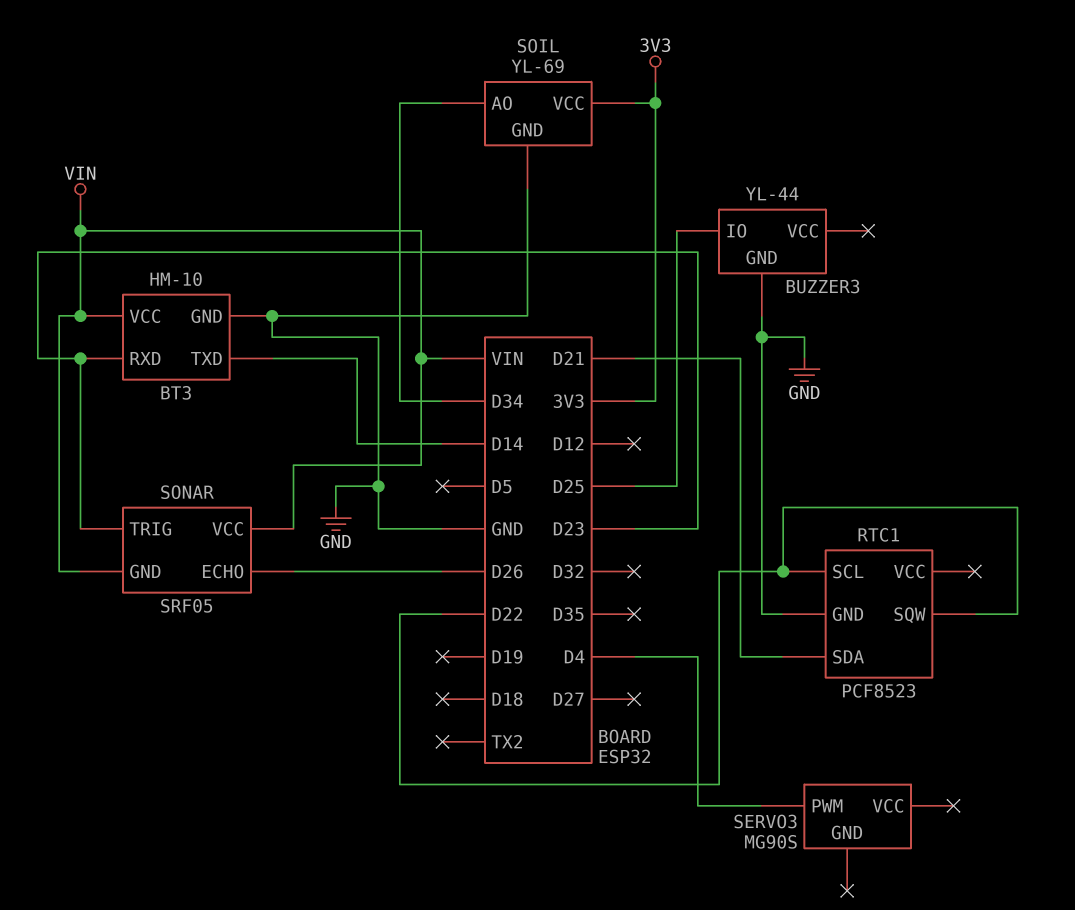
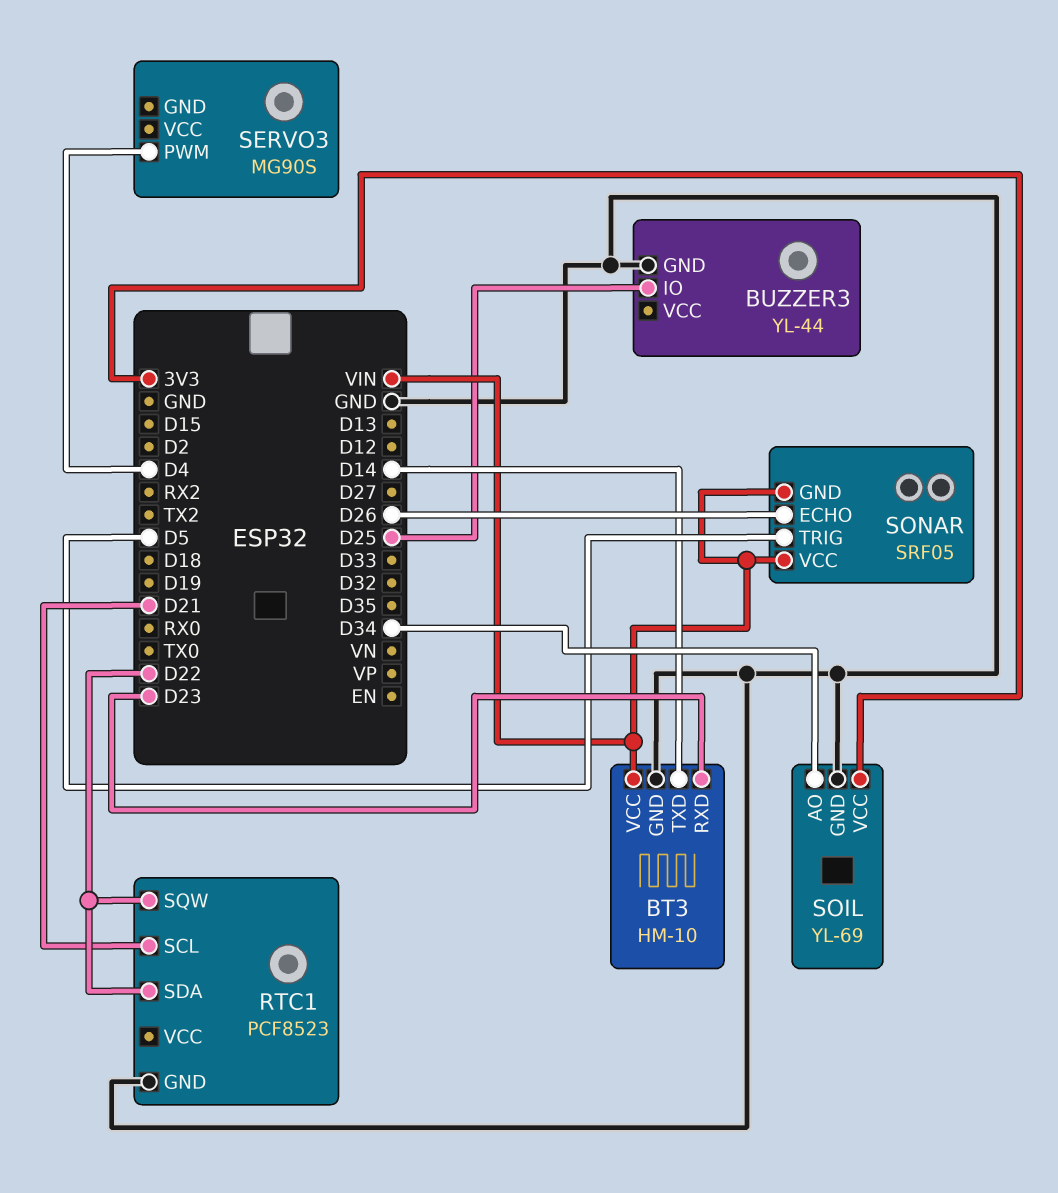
RTC1 pin SCL: D22 -> D21
RTC1 pin SDA: D21 -> D22
SONAR pin TRIG: D23 -> D5

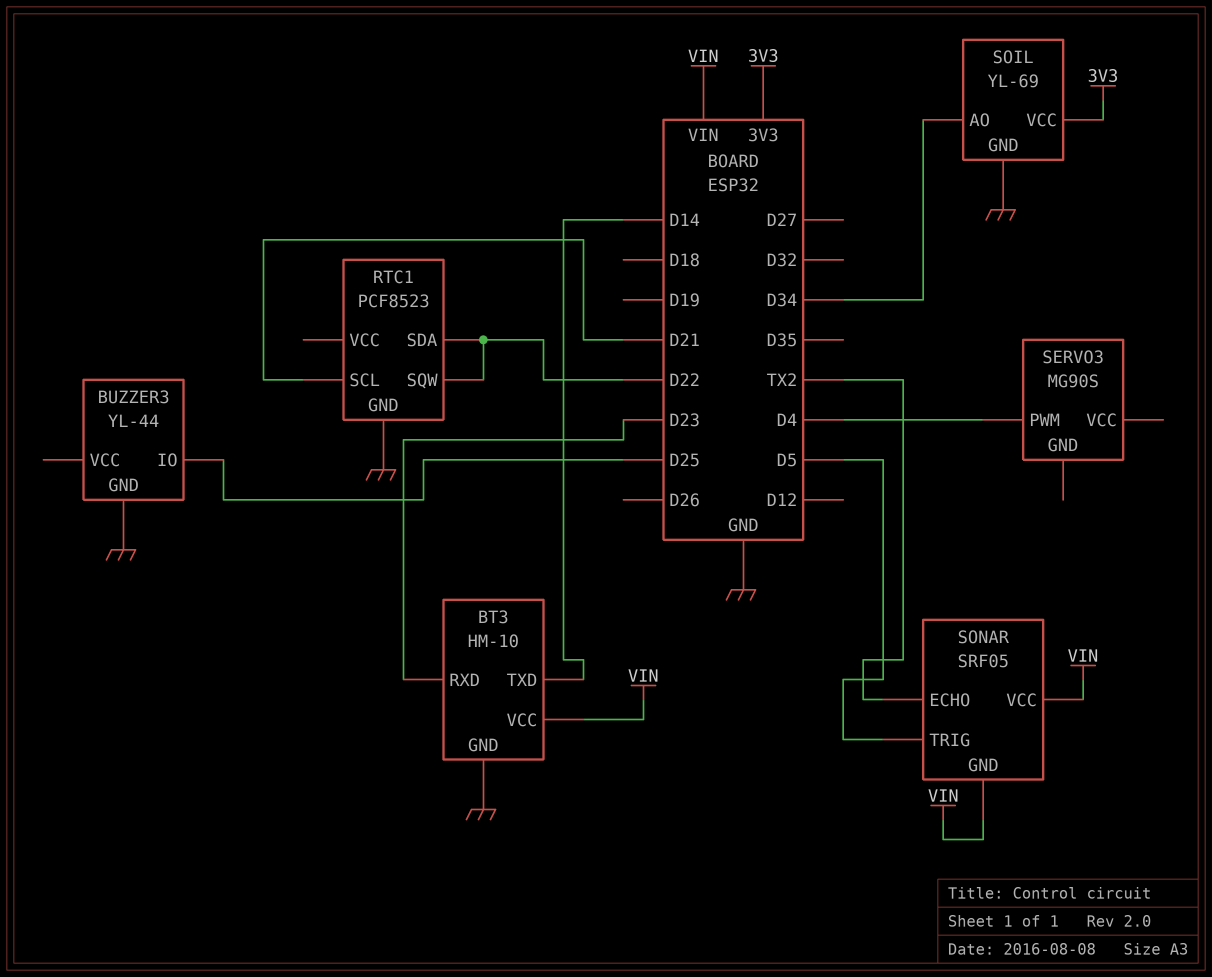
SONAR pin ECHO: D26 -> TX2

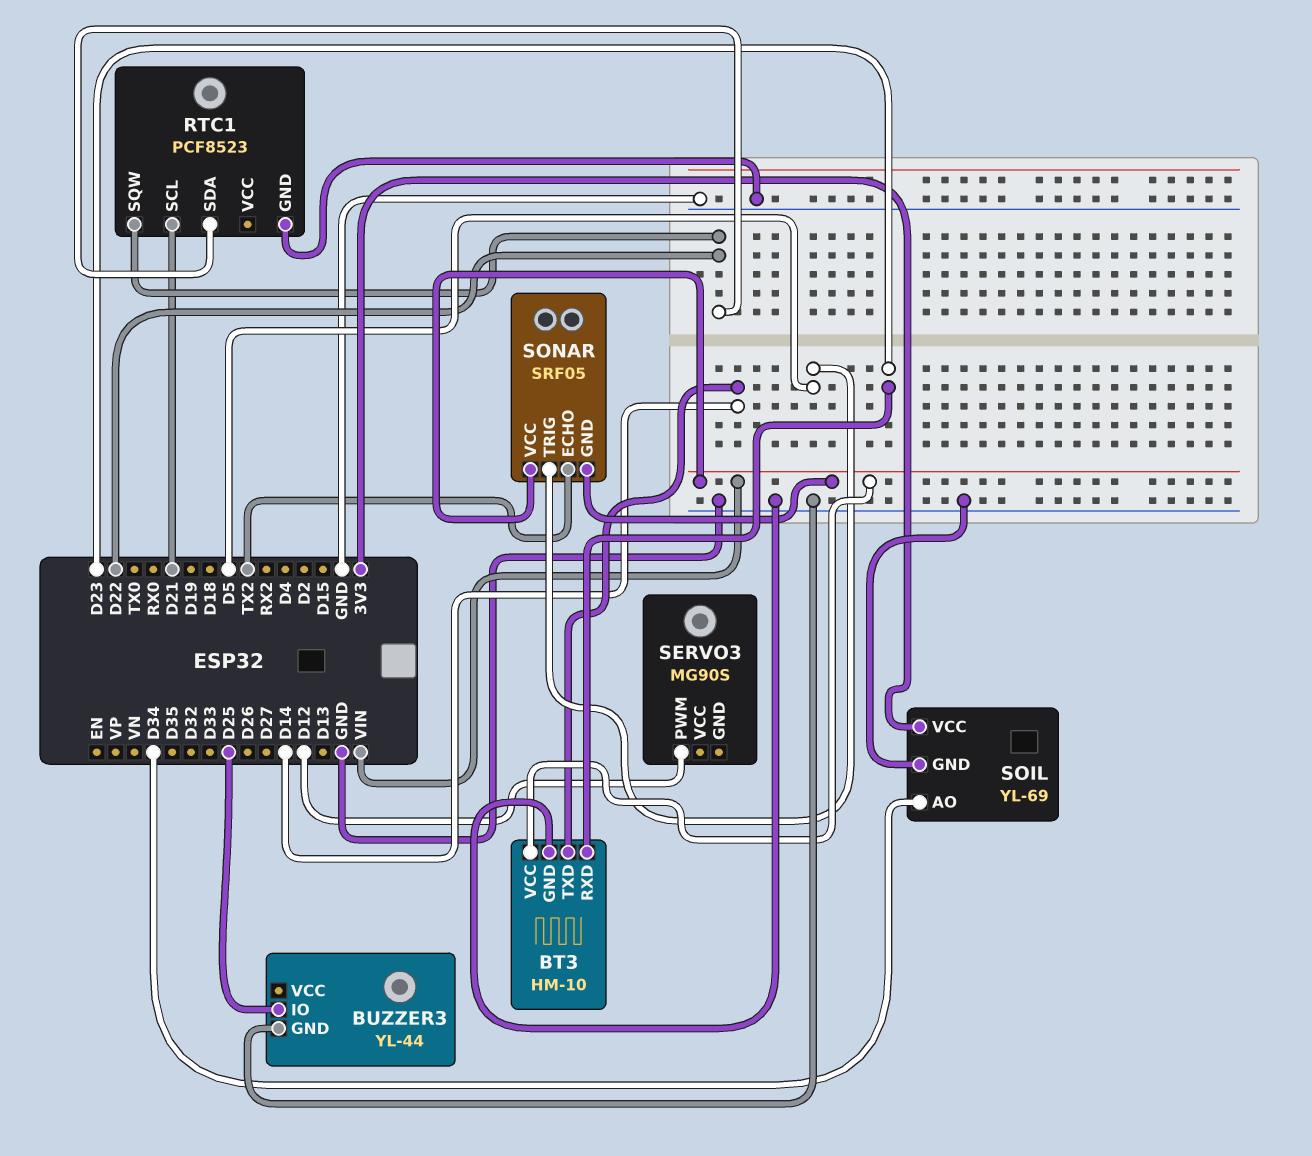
SERVO3 pin PWM: D4 -> D12

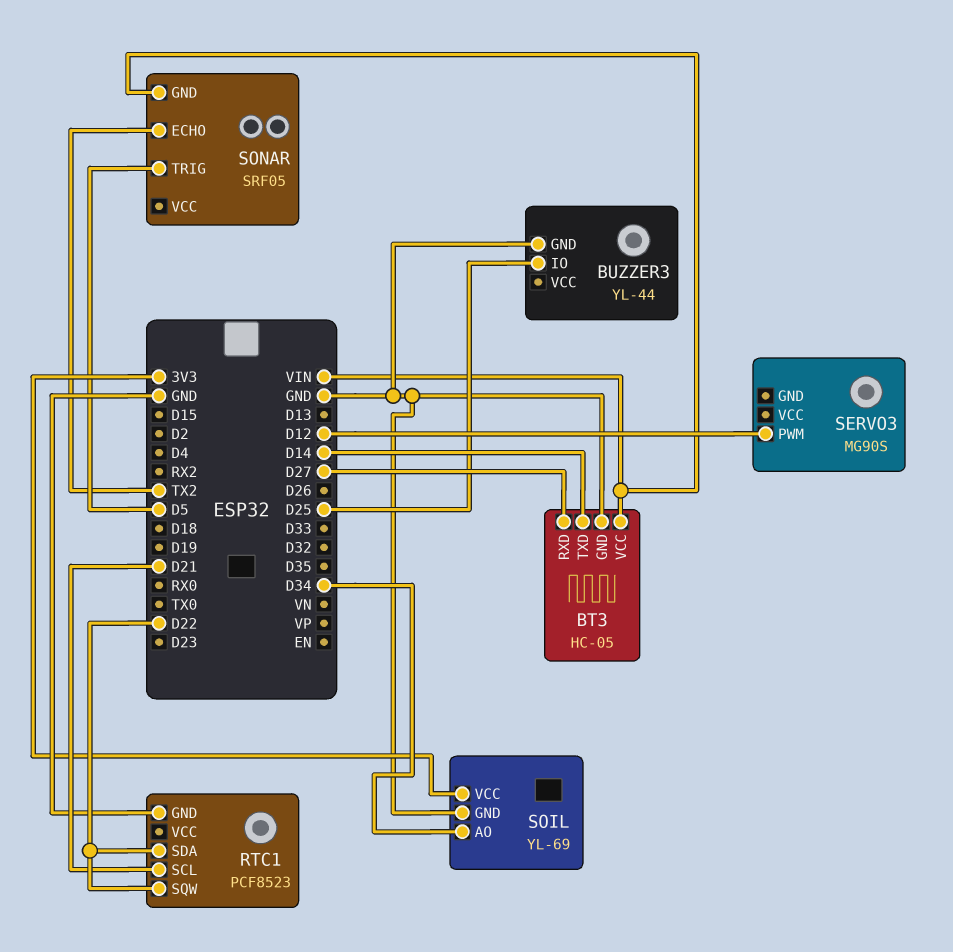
BT3: HM-10 -> HC-05
BT3 pin RXD: D23 -> D27
SONAR pin VCC: VIN -> none

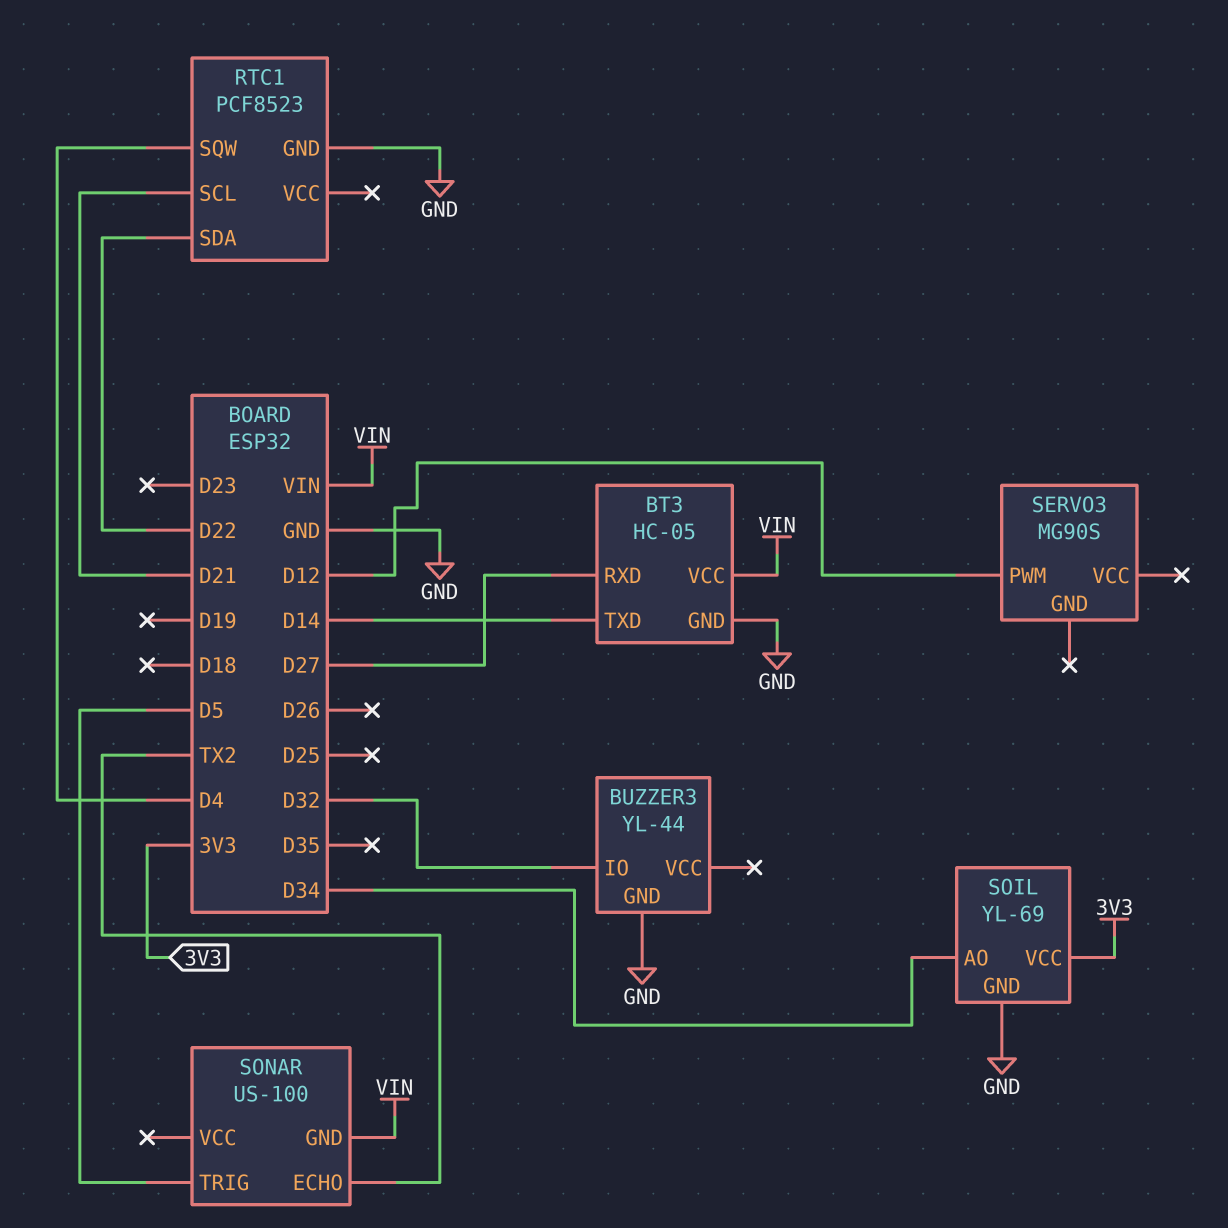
BUZZER3 pin IO: D25 -> D32
RTC1 pin SQW: D22 -> D4
SONAR: SRF05 -> US-100

